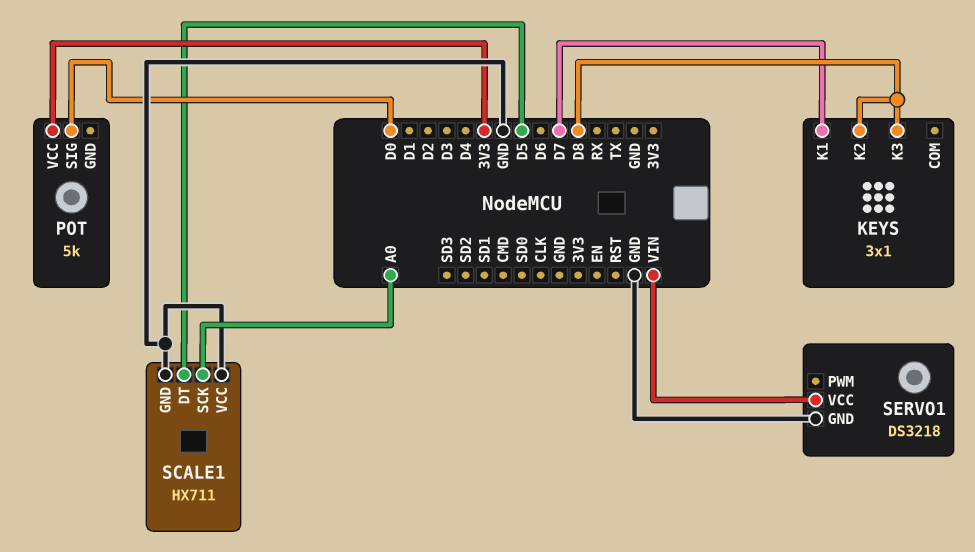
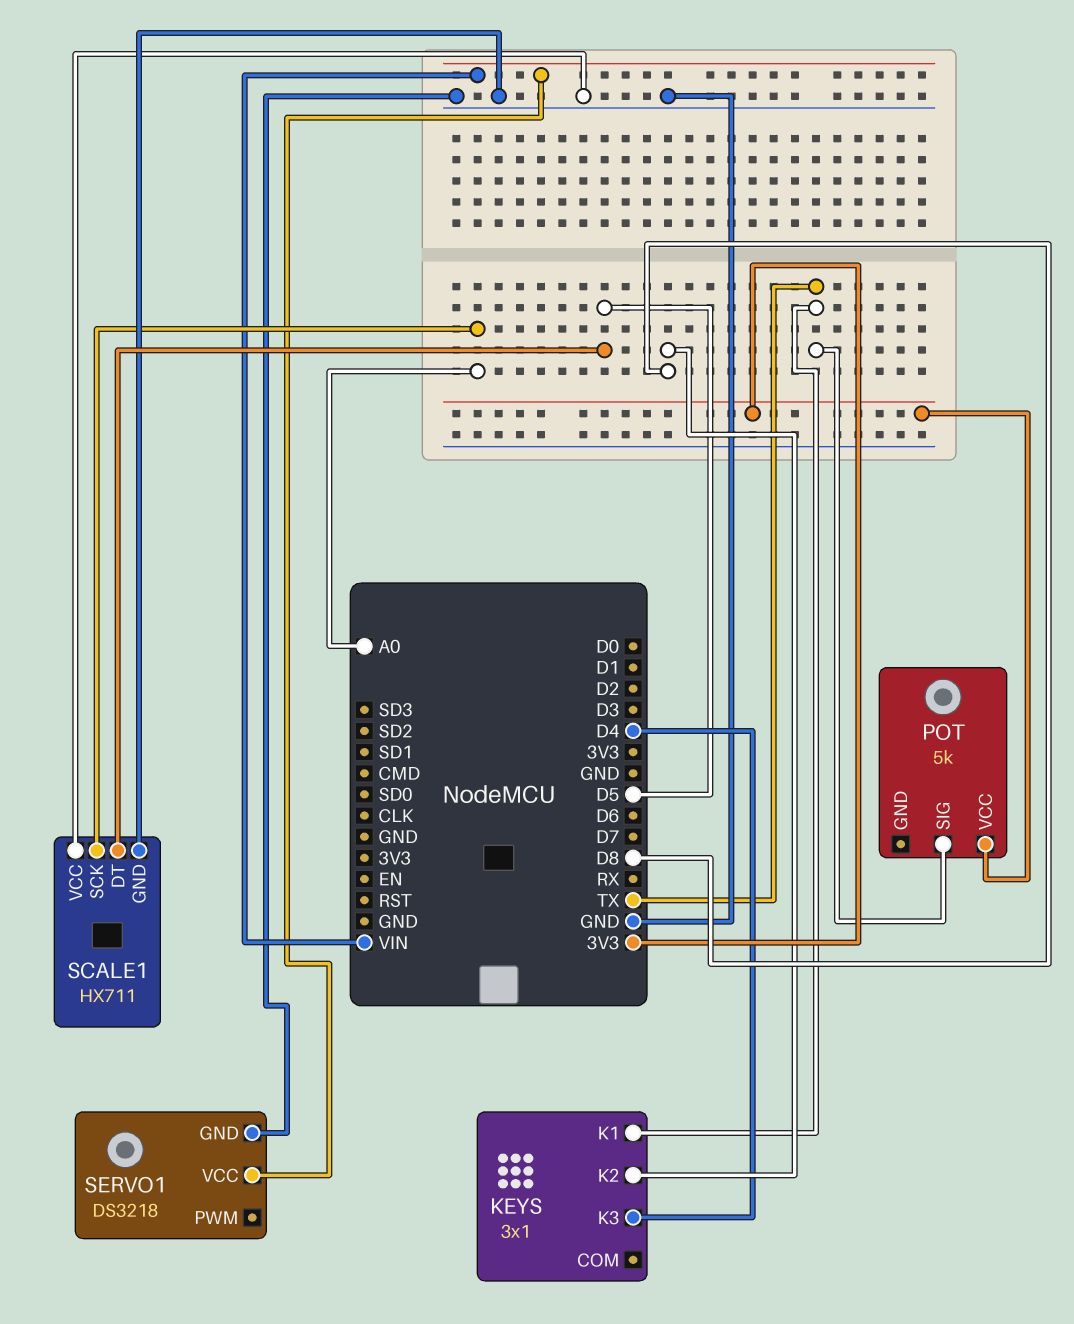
KEYS pin K1: D7 -> TX
KEYS pin K3: D8 -> D4
POT pin SIG: D0 -> TX

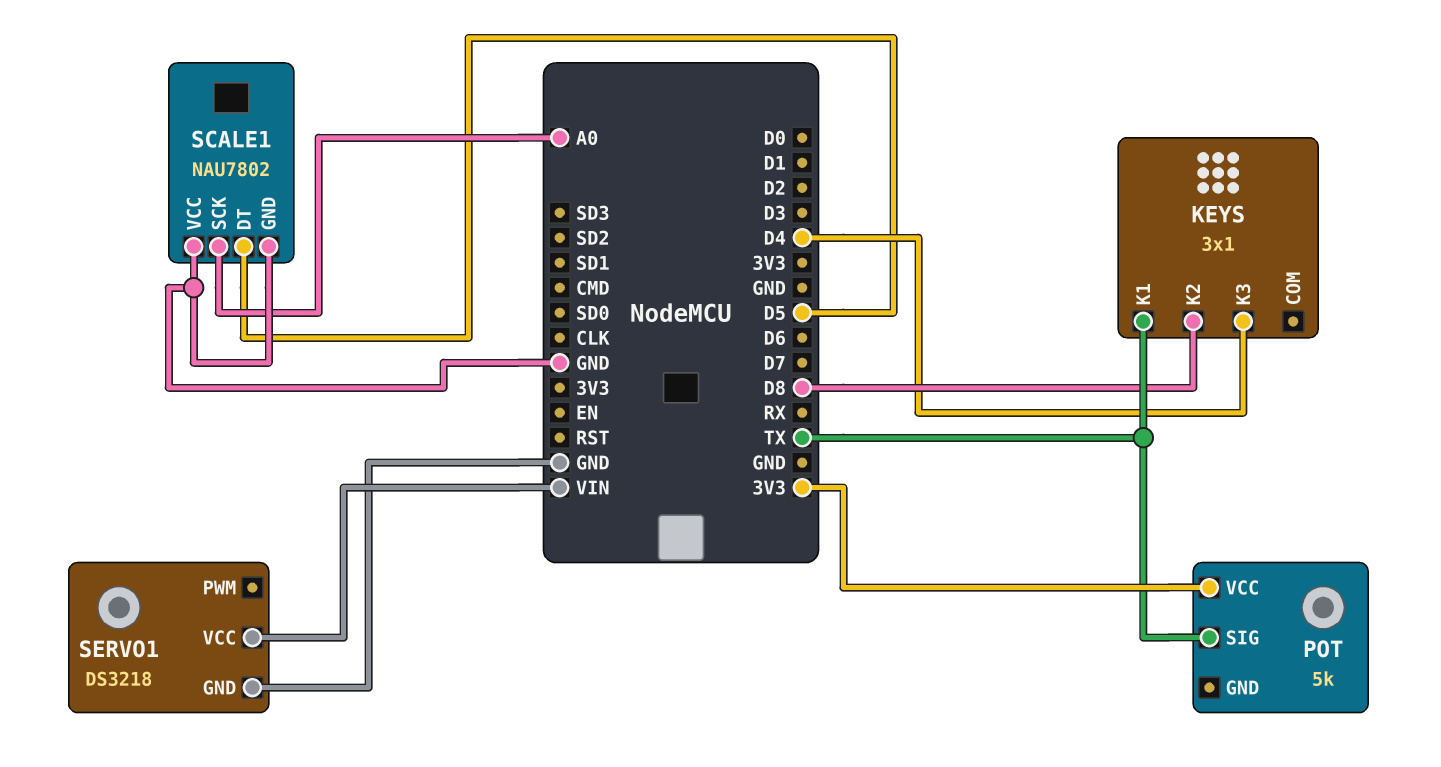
SCALE1: HX711 -> NAU7802

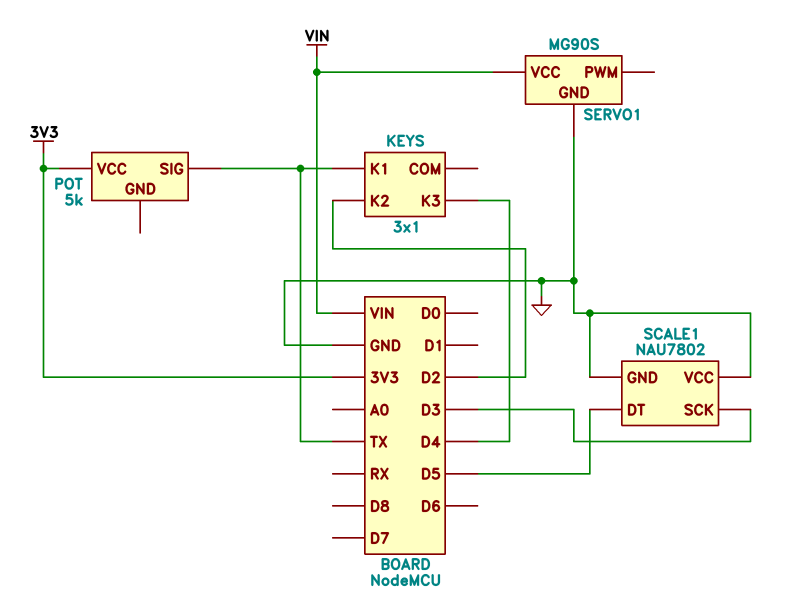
KEYS pin K2: D8 -> D2
SCALE1 pin SCK: A0 -> D3
SERVO1: DS3218 -> MG90S

